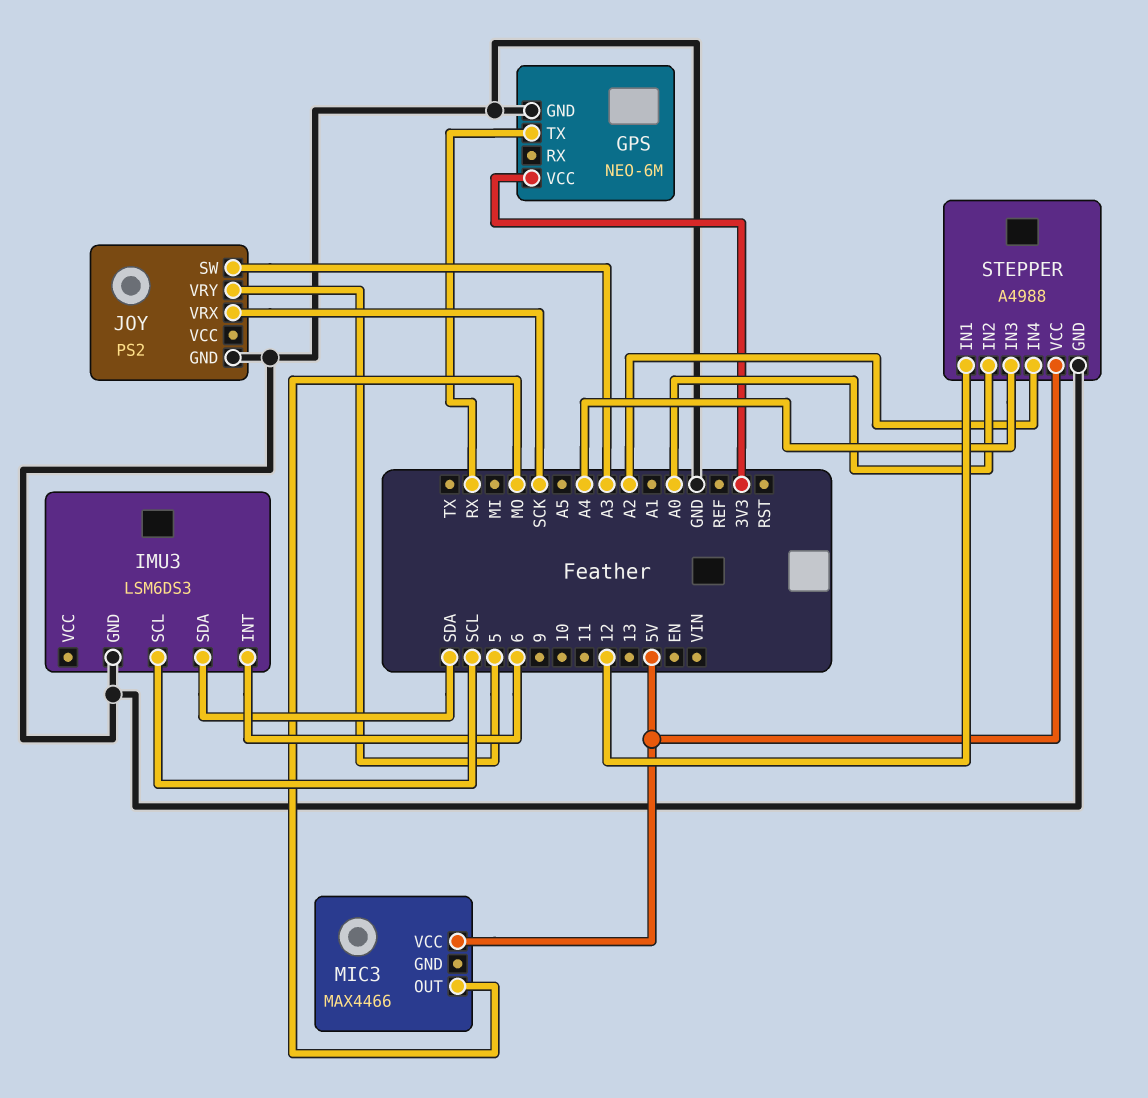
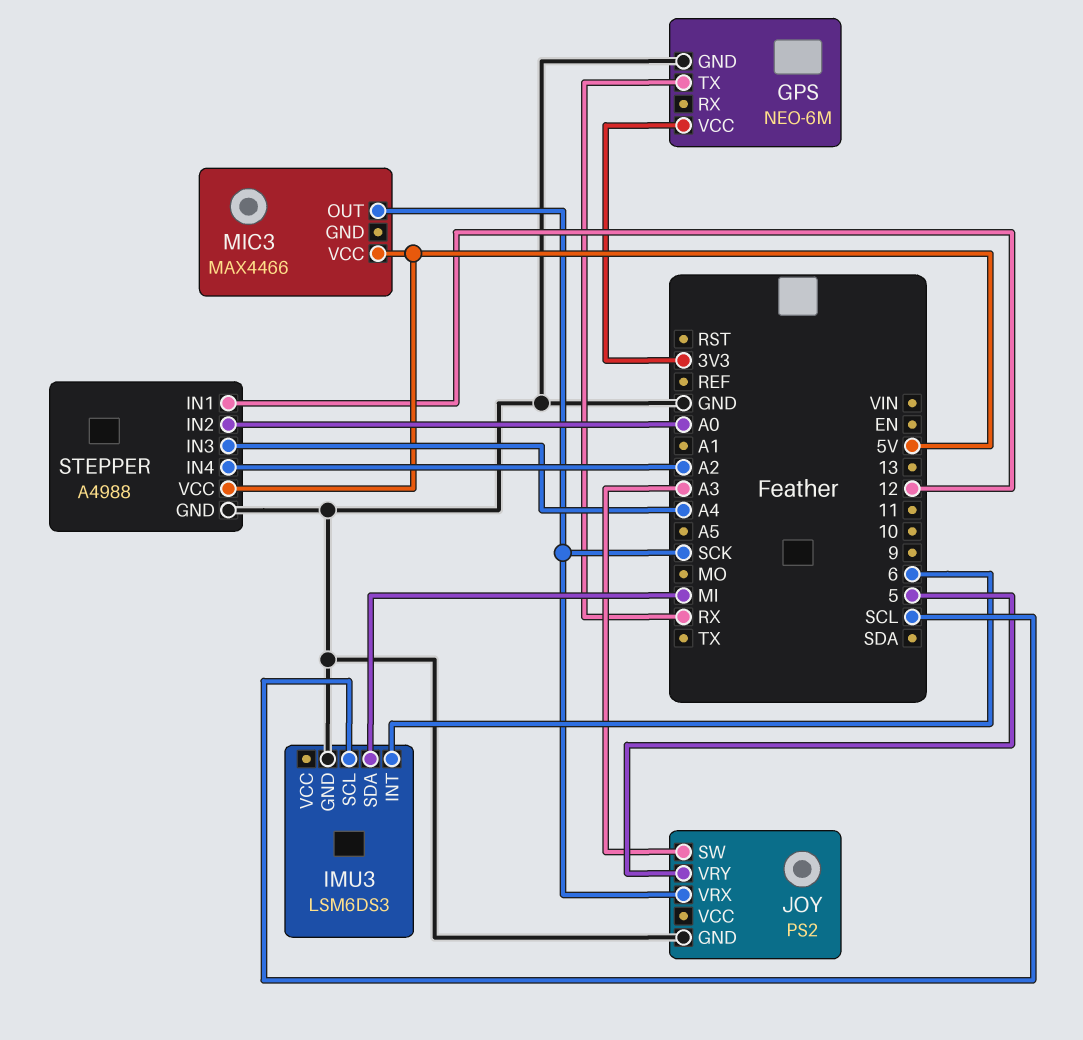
IMU3 pin SDA: SDA -> MI
MIC3 pin OUT: MO -> SCK

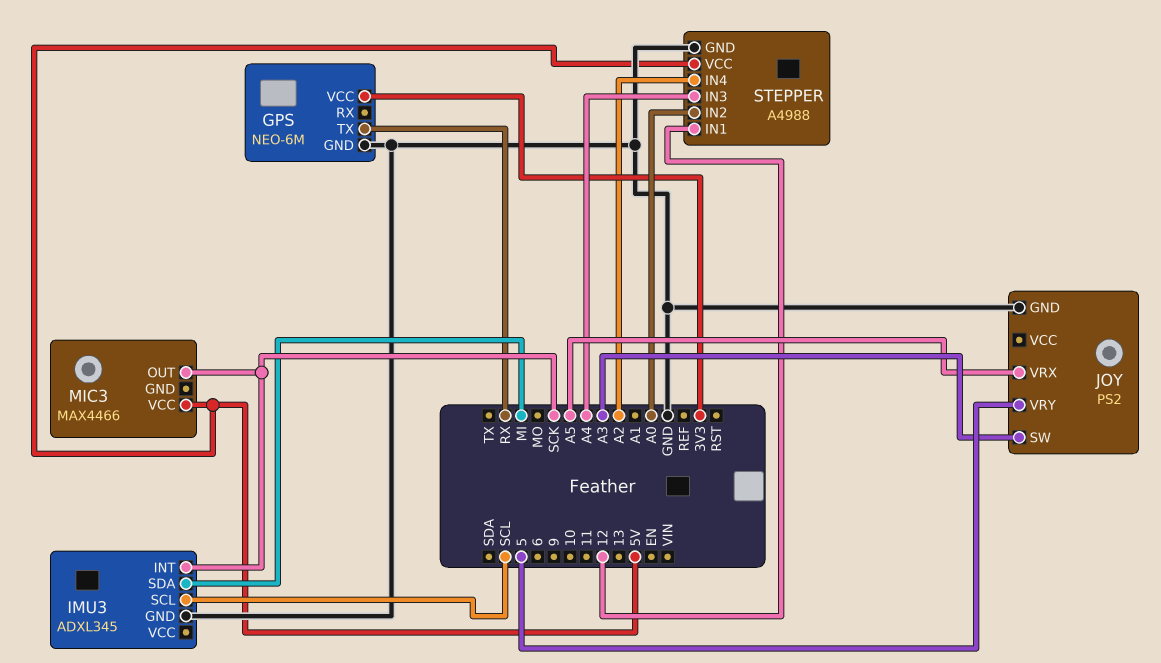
IMU3: LSM6DS3 -> ADXL345
IMU3 pin INT: 6 -> SCK
JOY pin VRX: SCK -> A5

